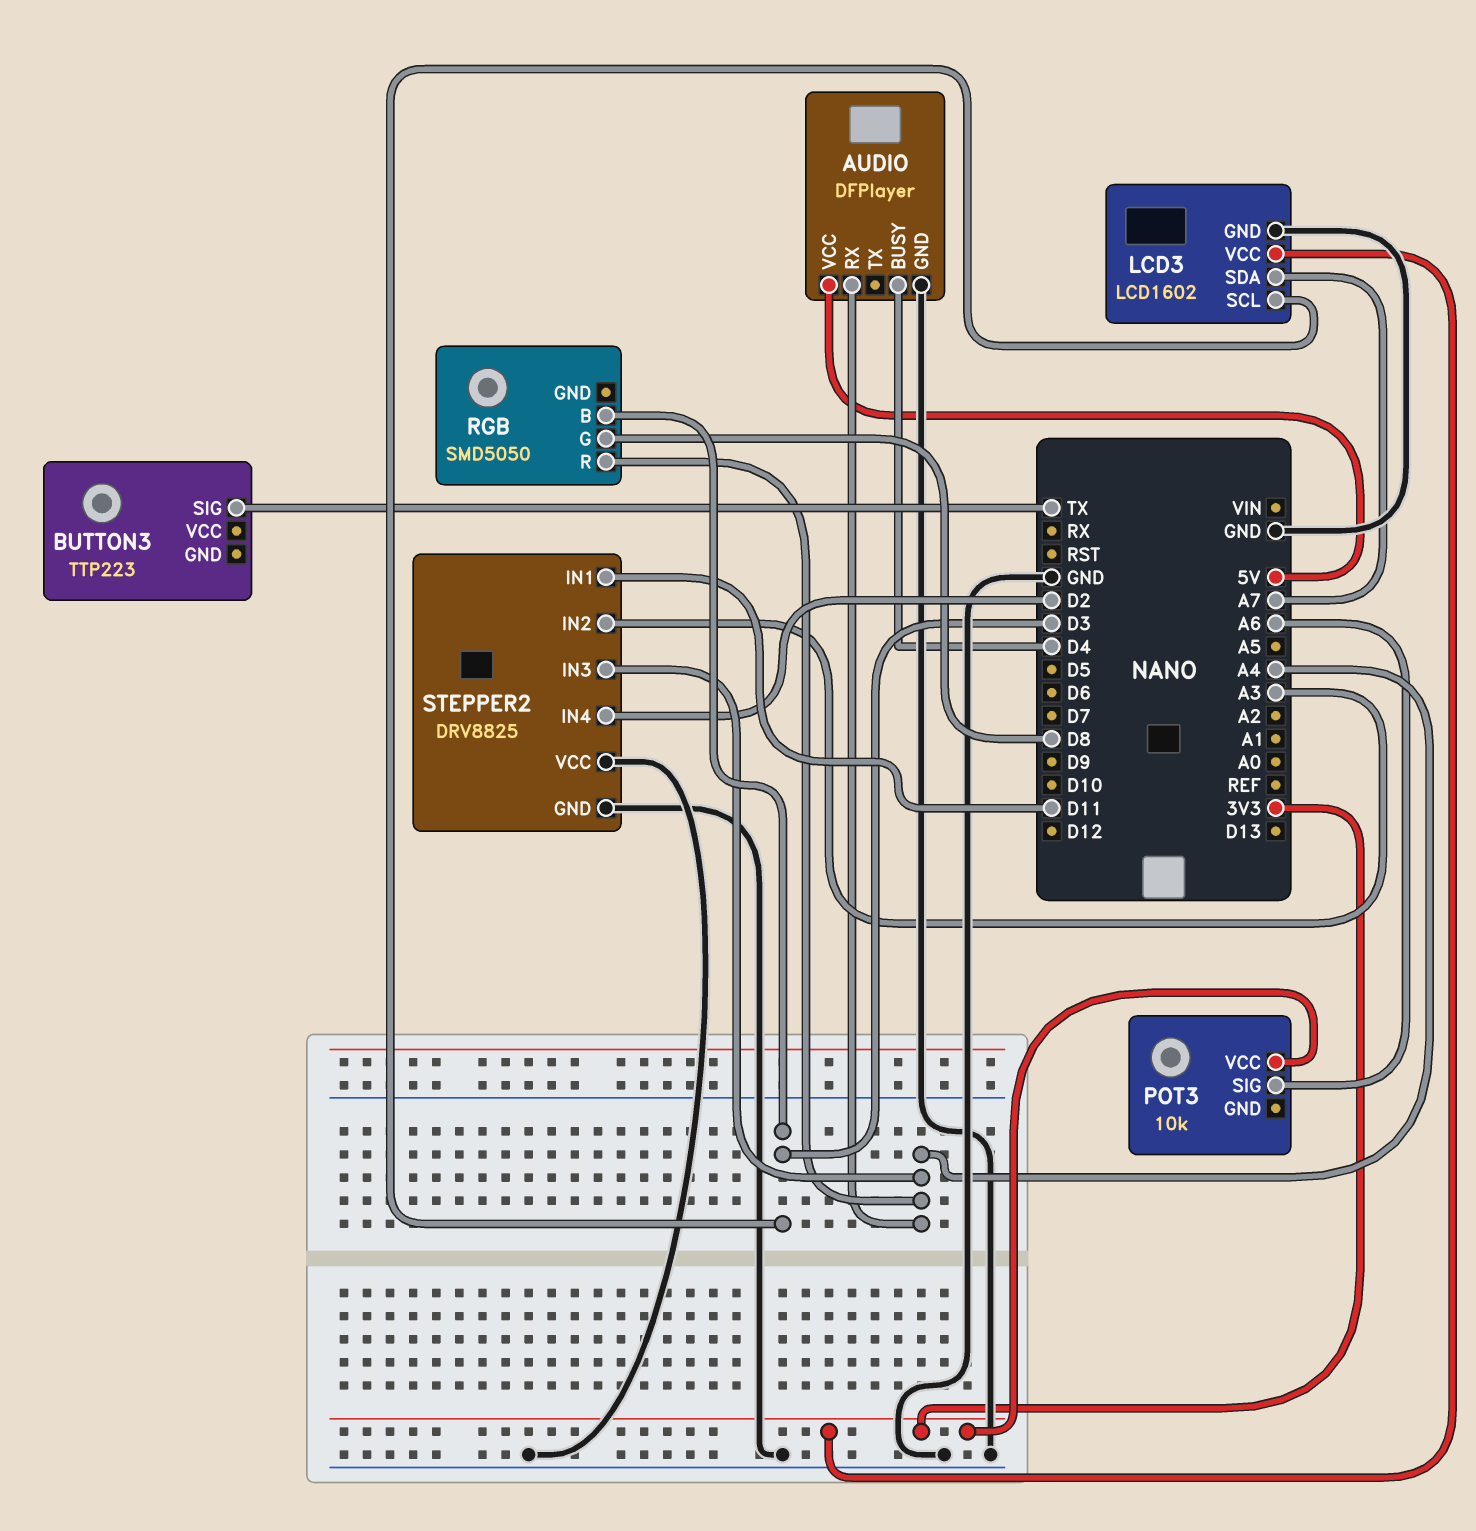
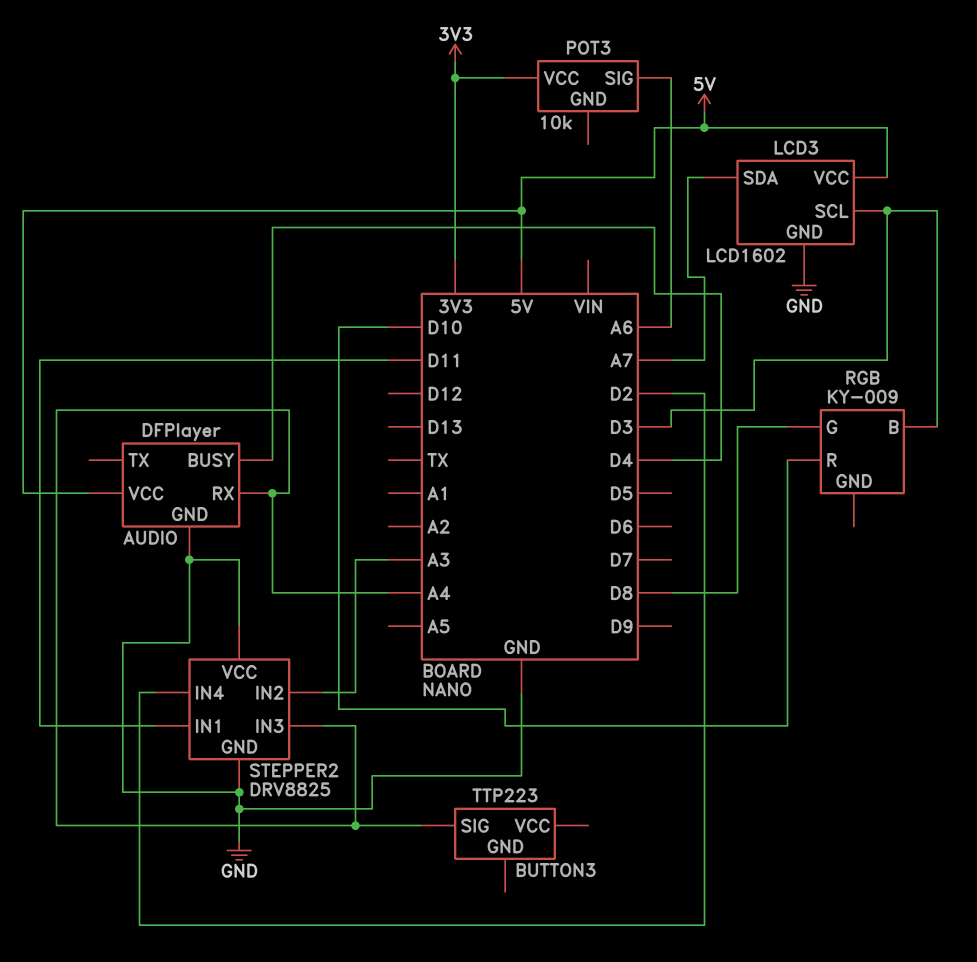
BUTTON3 pin SIG: TX -> A4
LCD3 pin VCC: 3V3 -> 5V
RGB: SMD5050 -> KY-009
RGB pin R: A4 -> D10

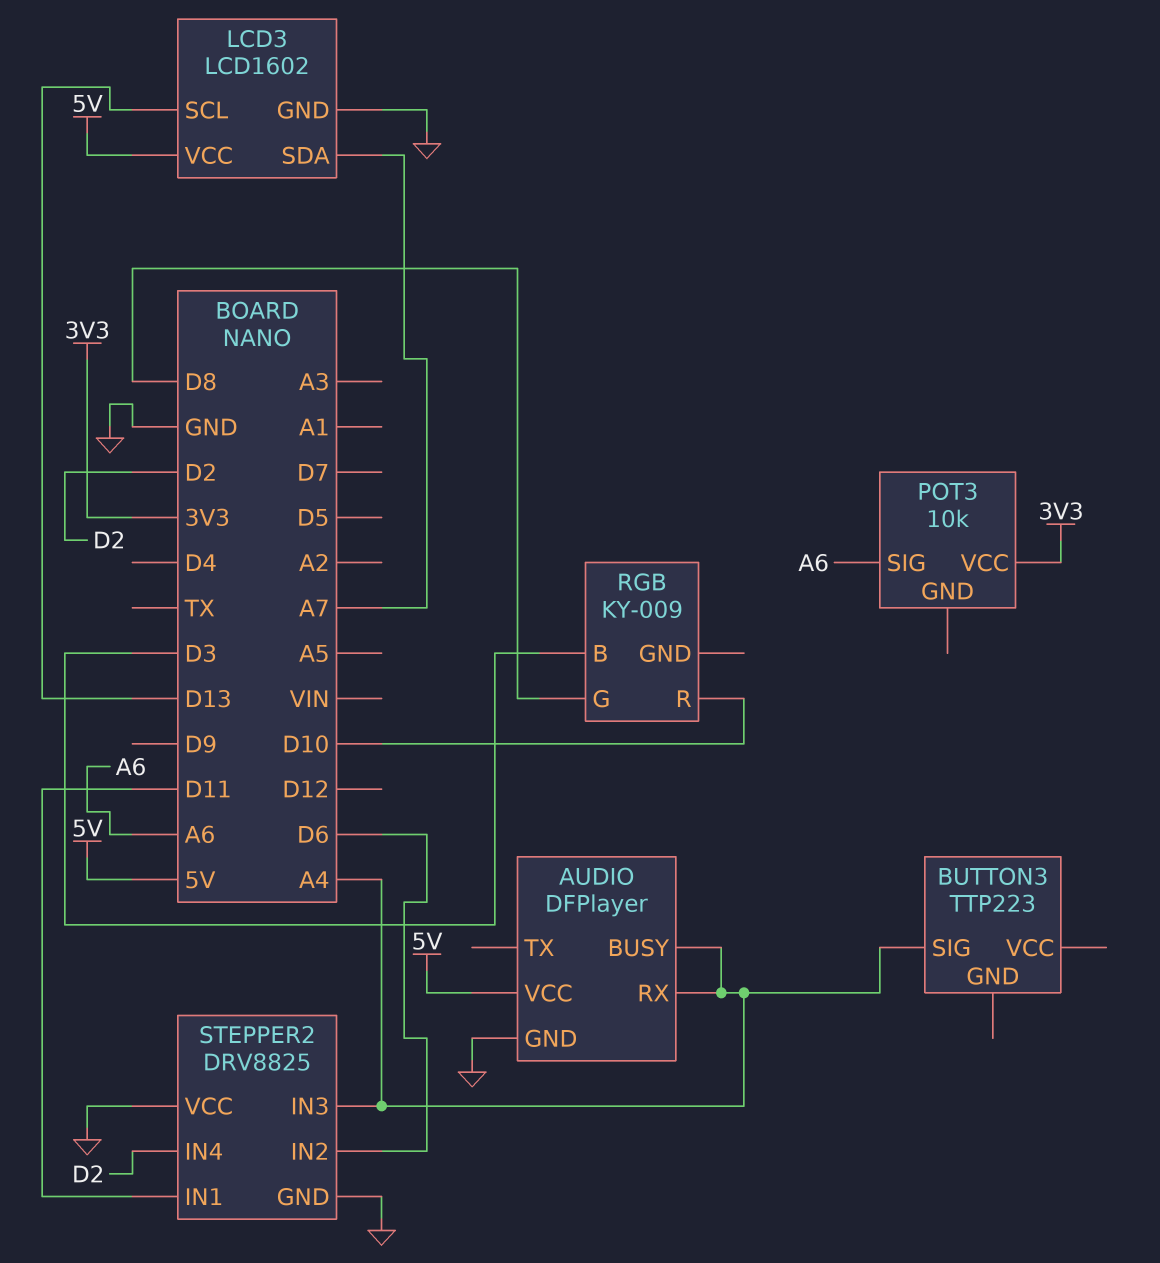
AUDIO pin BUSY: D4 -> A4
LCD3 pin SCL: D3 -> D13
STEPPER2 pin IN2: A3 -> D6

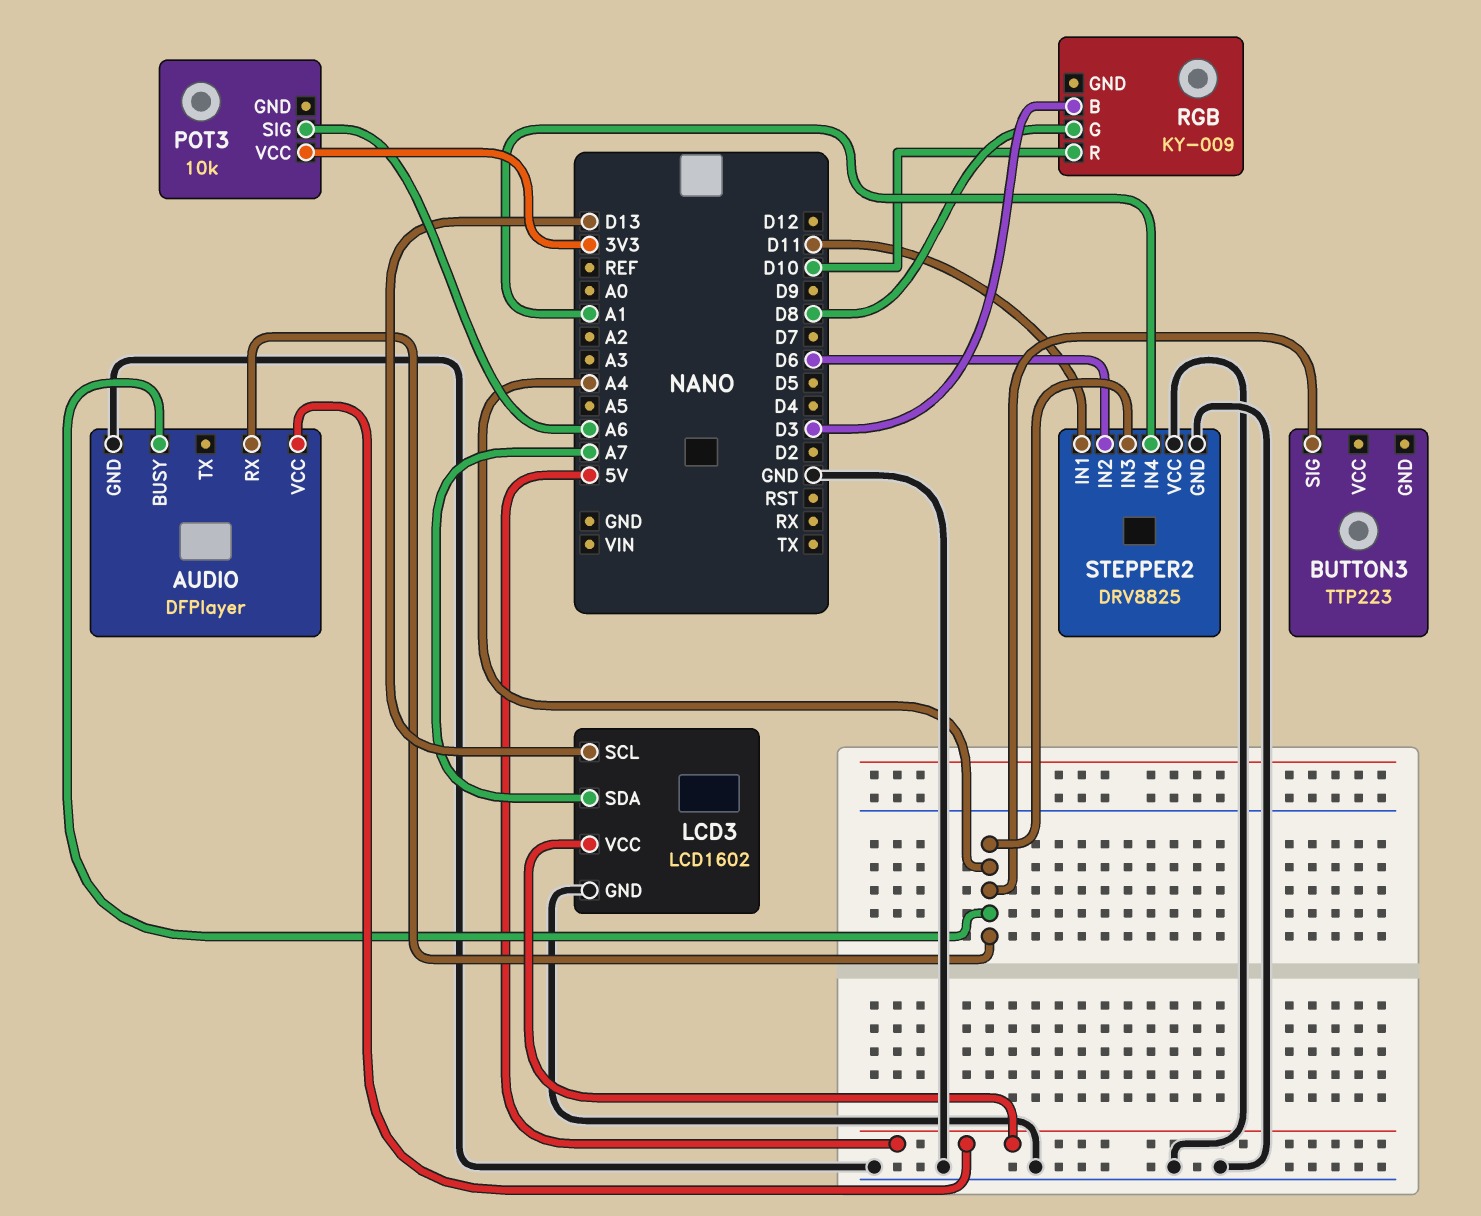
STEPPER2 pin IN4: D2 -> A1

